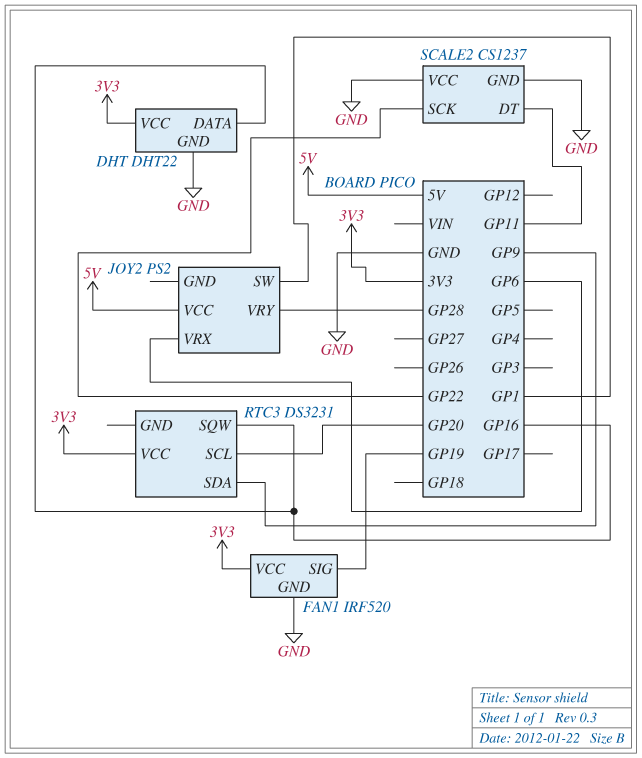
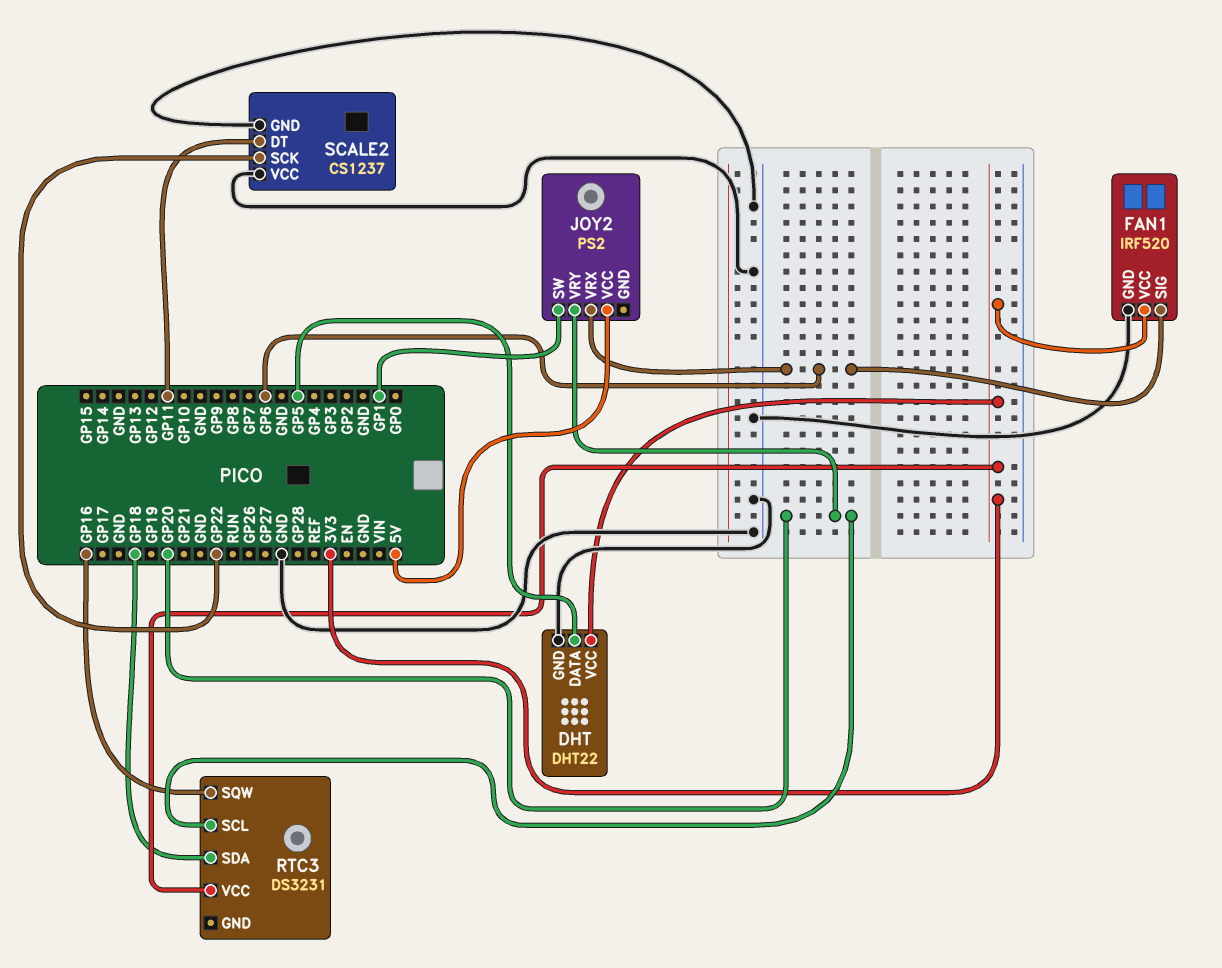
DHT pin DATA: GP16 -> GP5
FAN1 pin SIG: GP19 -> GP6
JOY2 pin VRY: GP28 -> GP20
RTC3 pin SDA: GP9 -> GP18

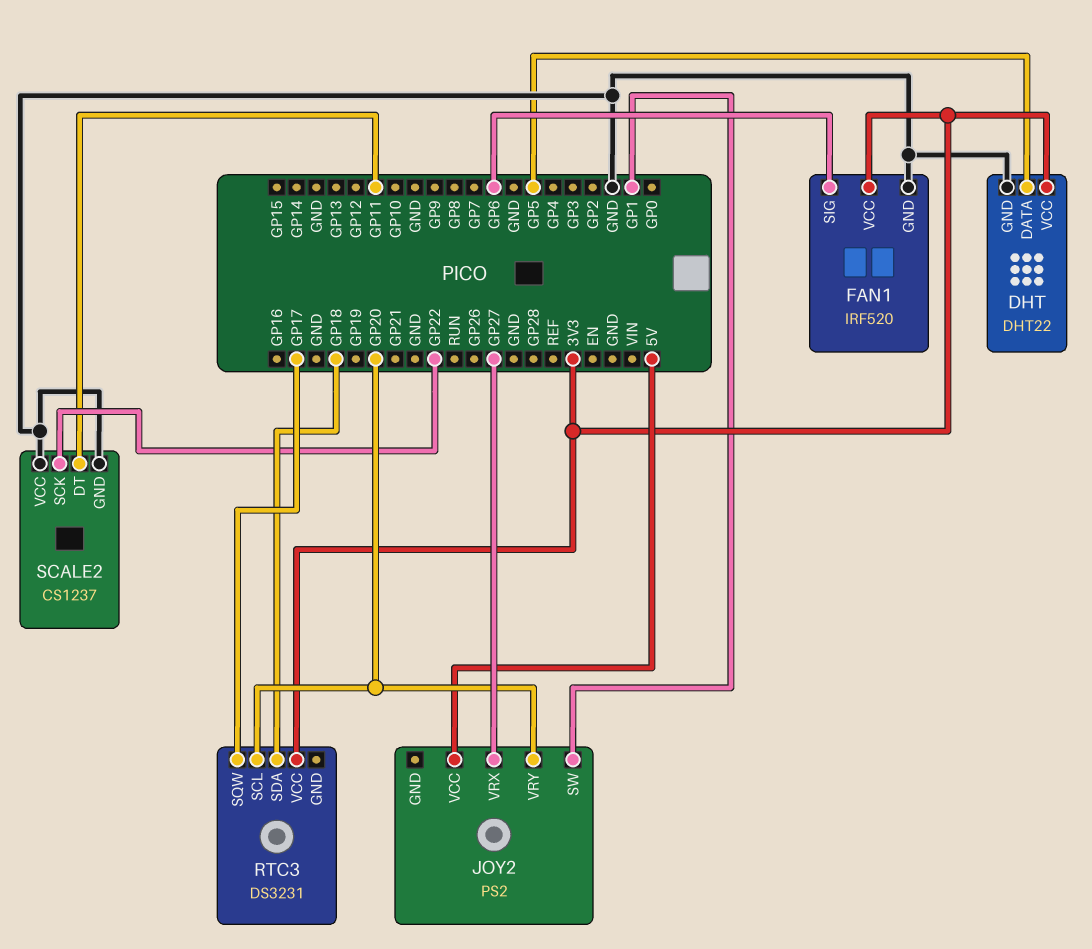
JOY2 pin VRX: GP6 -> GP27
RTC3 pin SQW: GP16 -> GP17

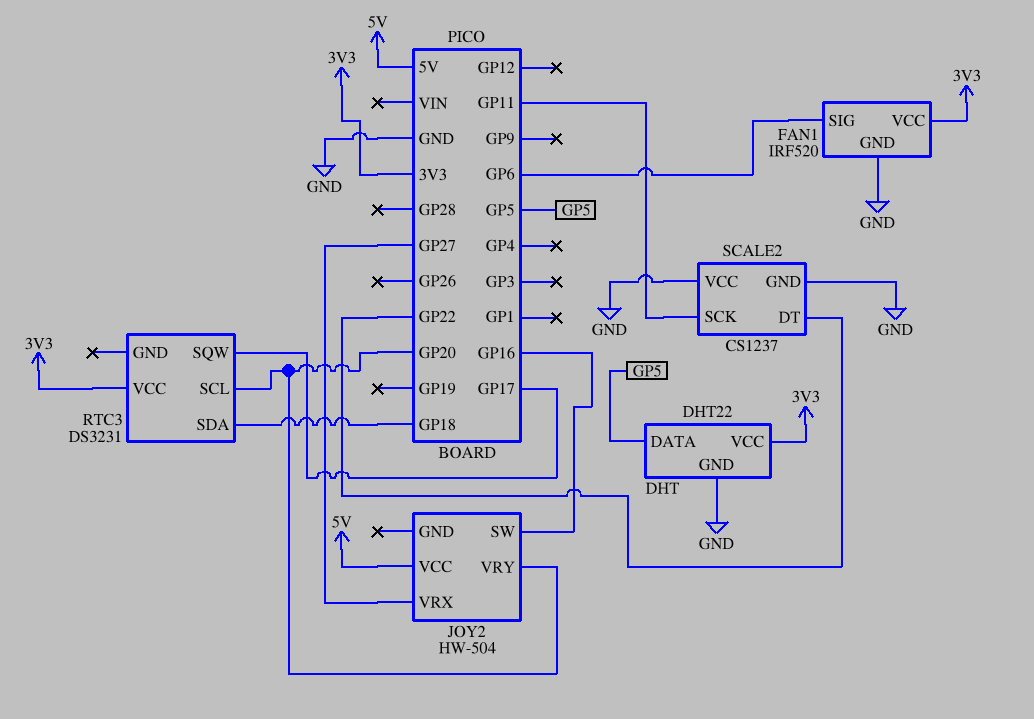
JOY2: PS2 -> HW-504
JOY2 pin SW: GP1 -> GP16
SCALE2 pin DT: GP11 -> GP22
SCALE2 pin SCK: GP22 -> GP11

